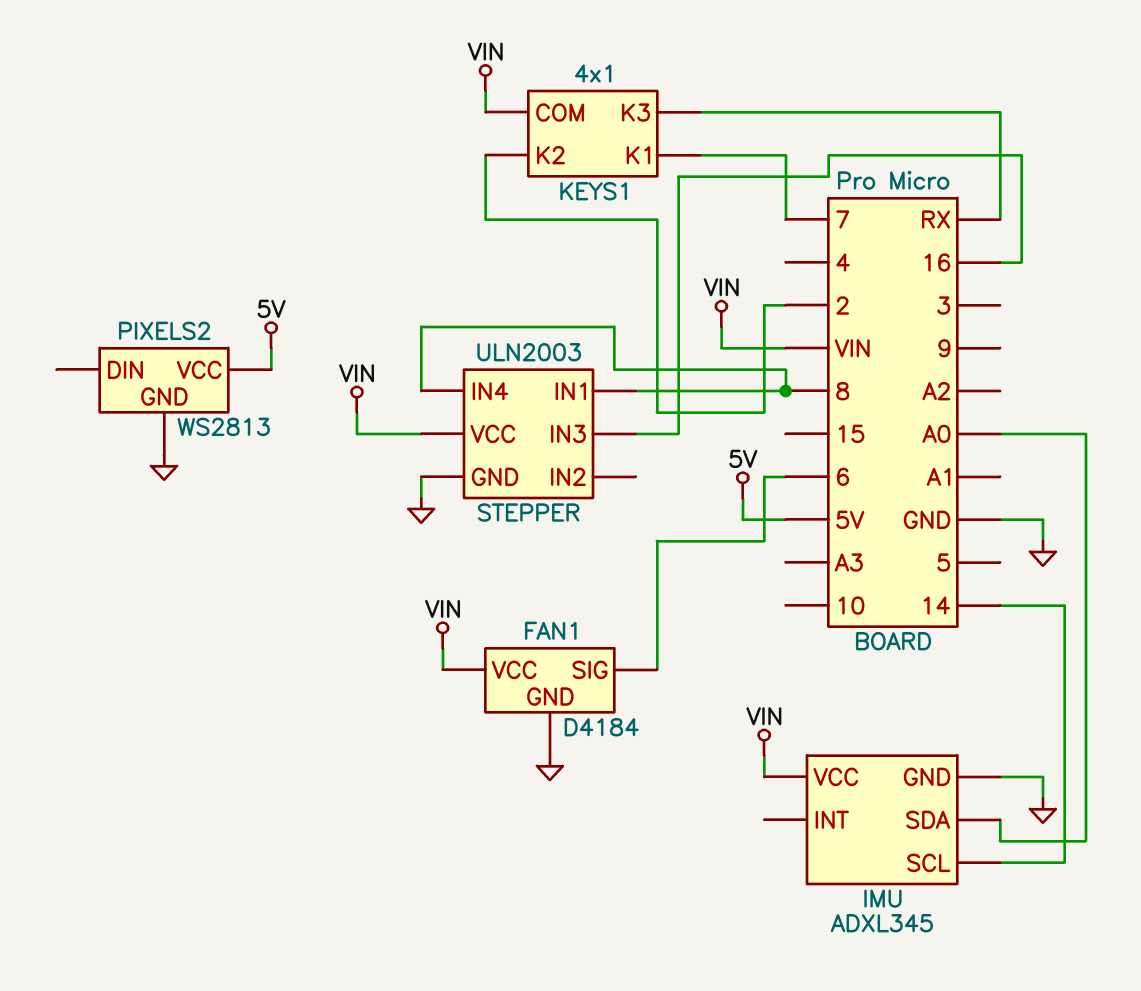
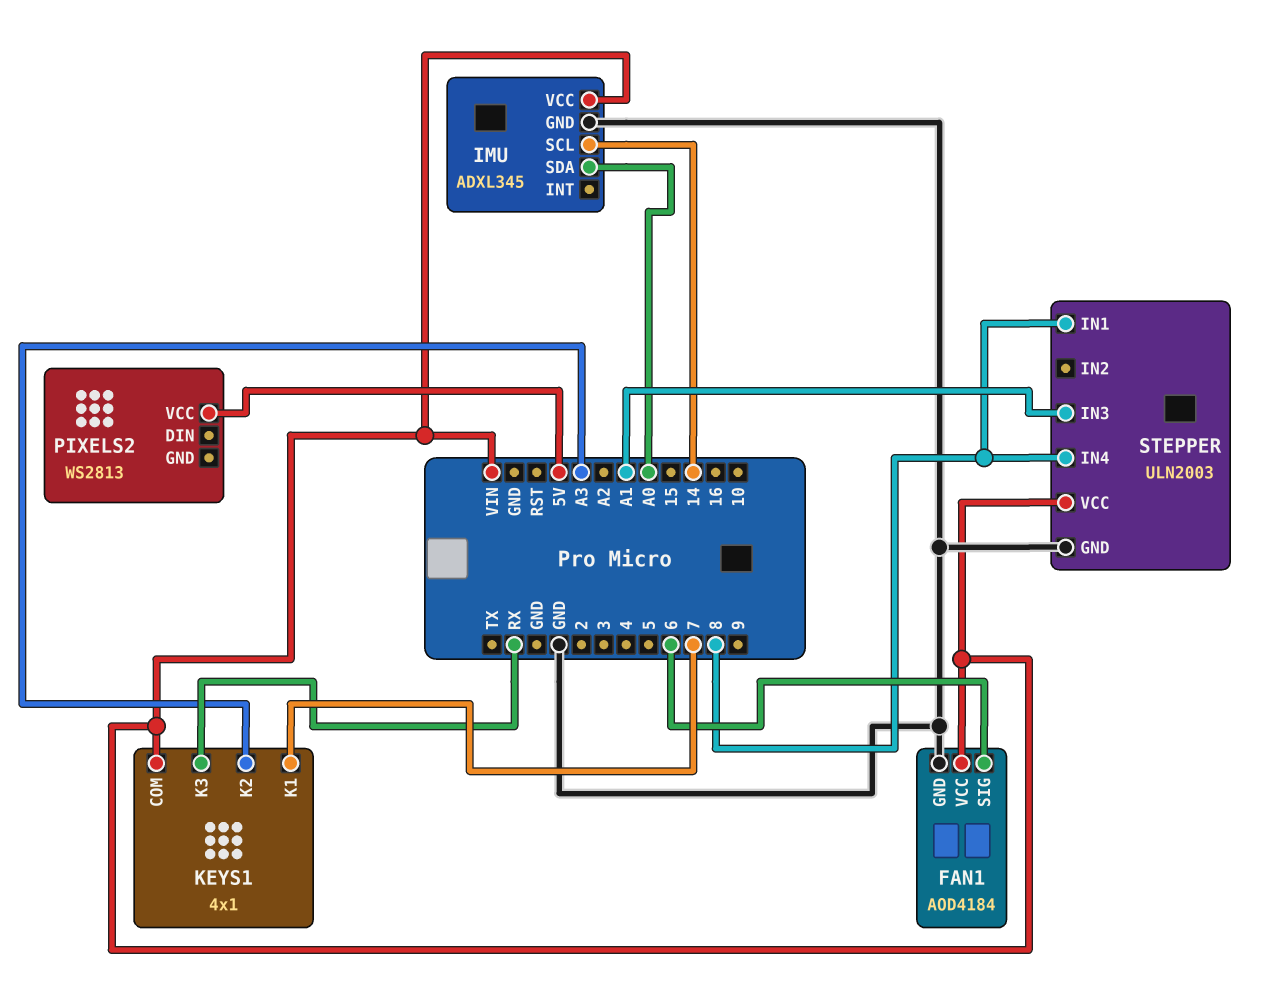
FAN1: D4184 -> AOD4184
KEYS1 pin K2: 2 -> A3
PIXELS2 pin GND: GND -> none
STEPPER pin IN3: 16 -> A1

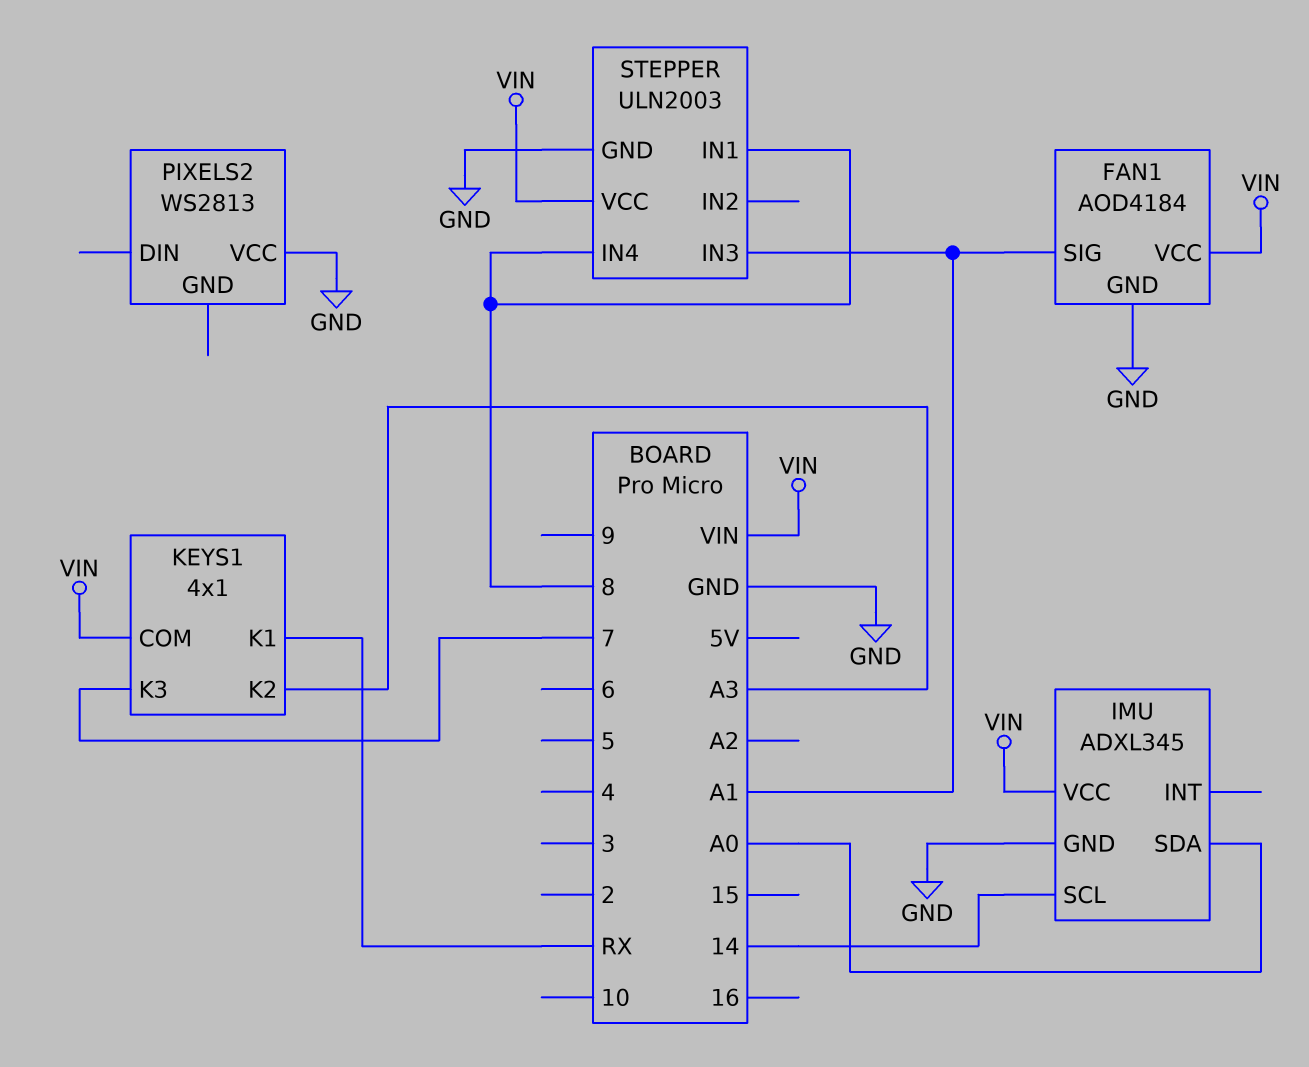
FAN1 pin SIG: 6 -> A1
KEYS1 pin K1: 7 -> RX
KEYS1 pin K3: RX -> 7
PIXELS2 pin VCC: 5V -> GND

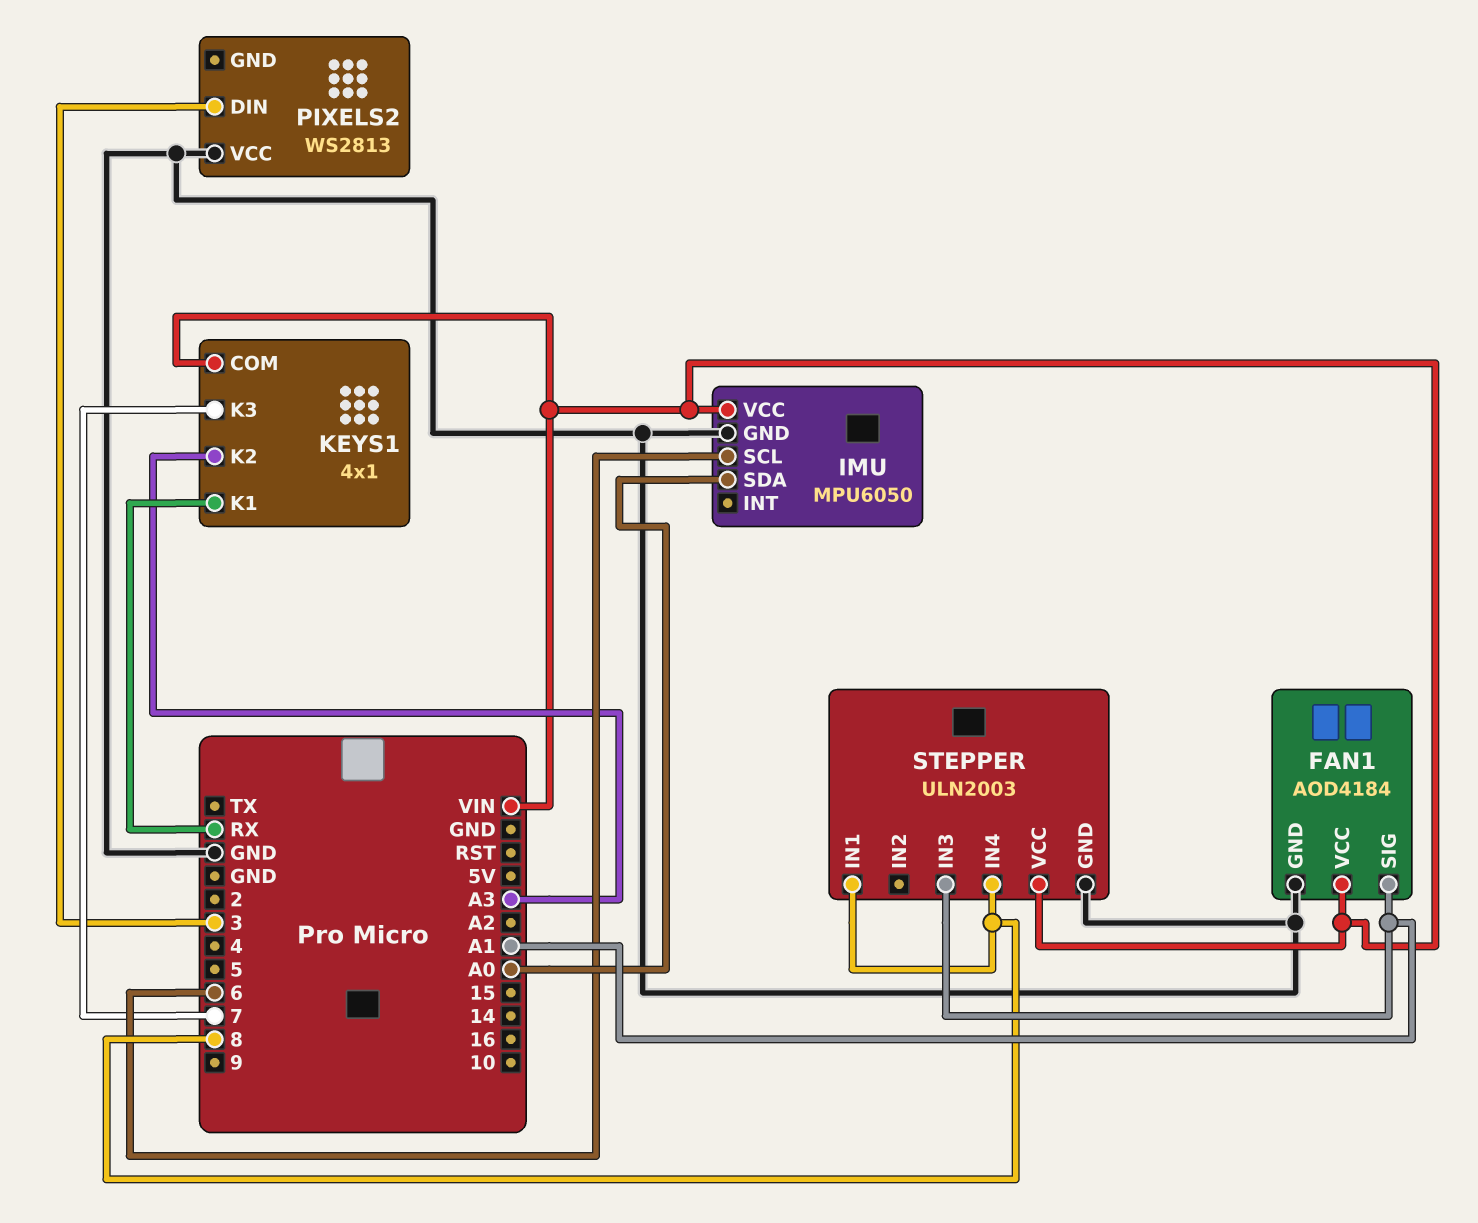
IMU: ADXL345 -> MPU6050
IMU pin SCL: 14 -> 6
PIXELS2 pin DIN: none -> 3

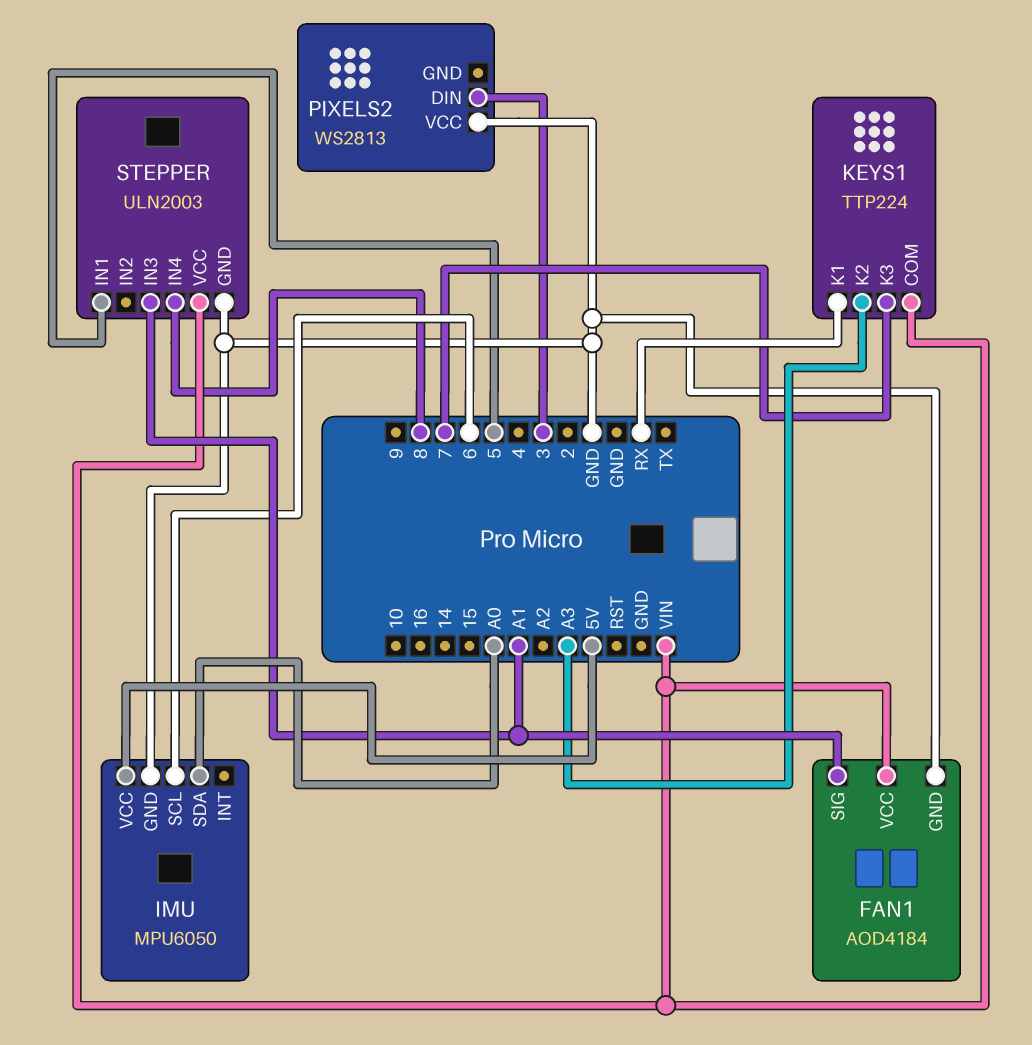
IMU pin VCC: VIN -> 5V
KEYS1: 4x1 -> TTP224
STEPPER pin IN1: 8 -> 5

